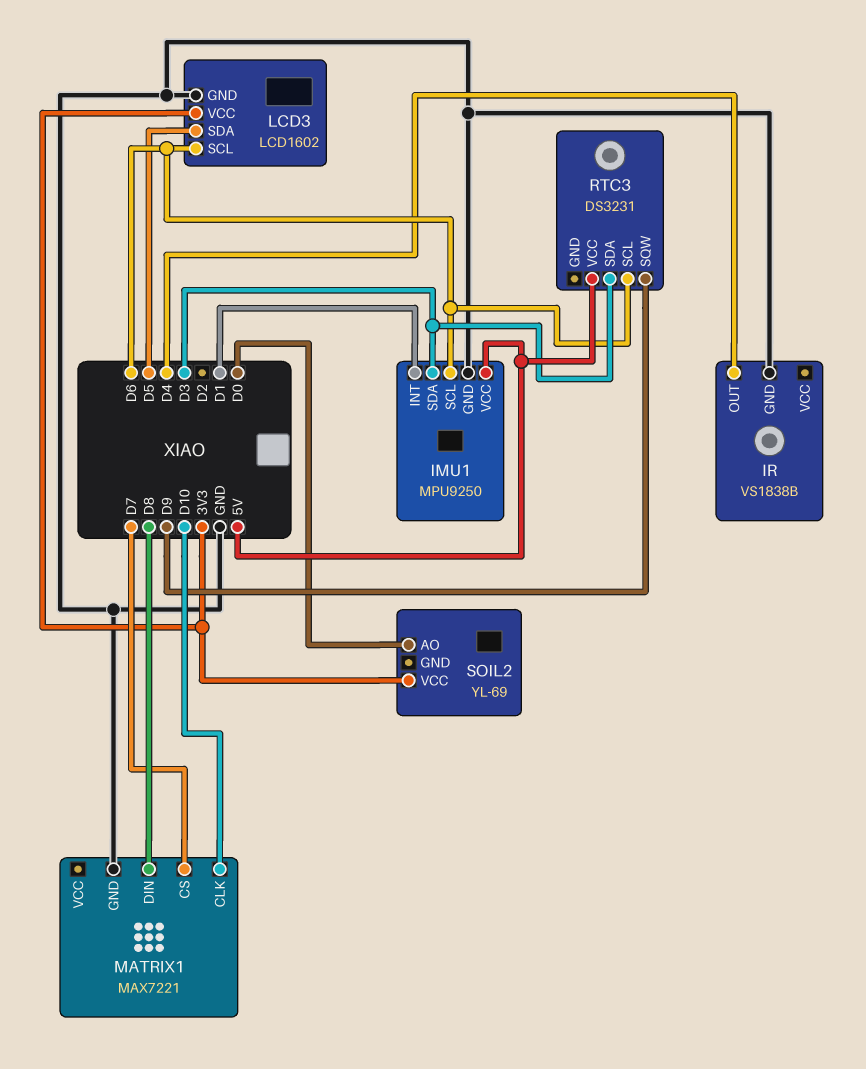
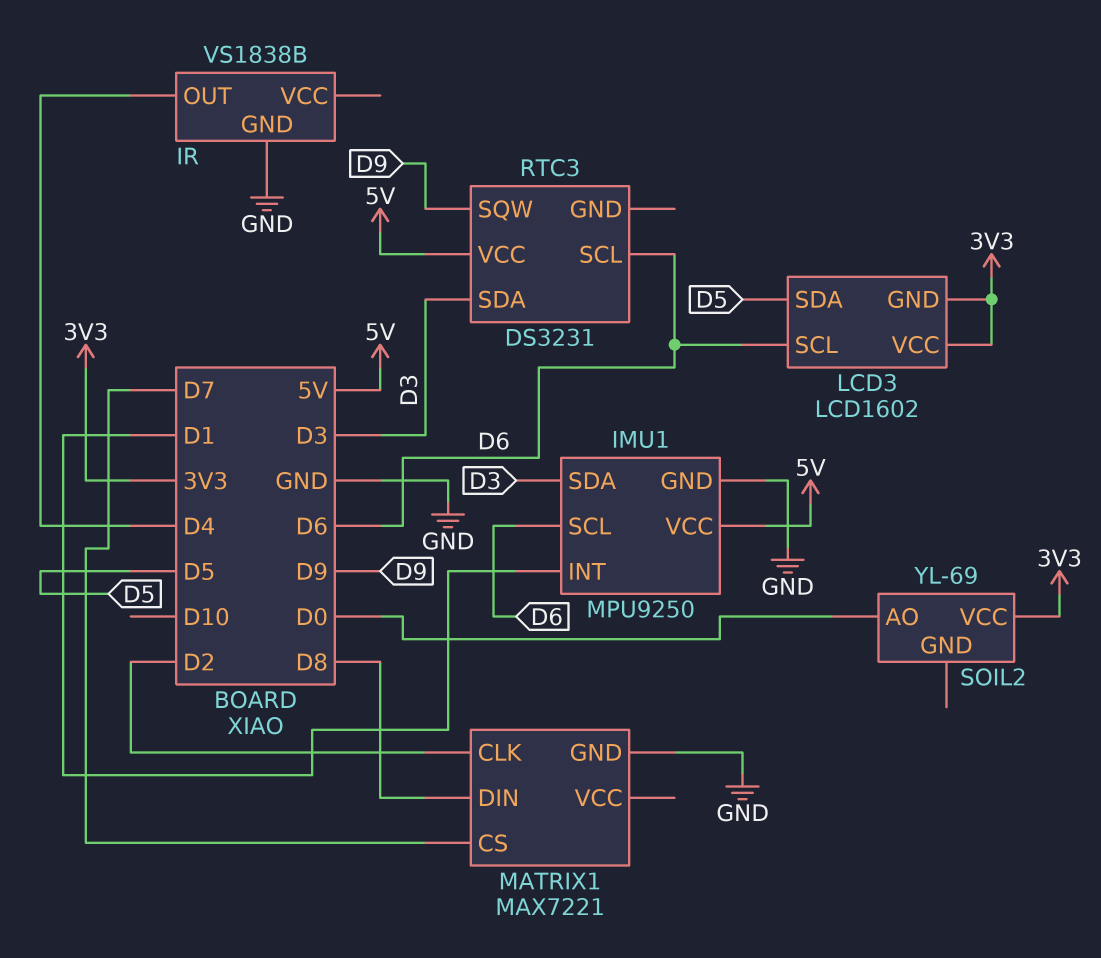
LCD3 pin GND: GND -> 3V3
MATRIX1 pin CLK: D10 -> D2

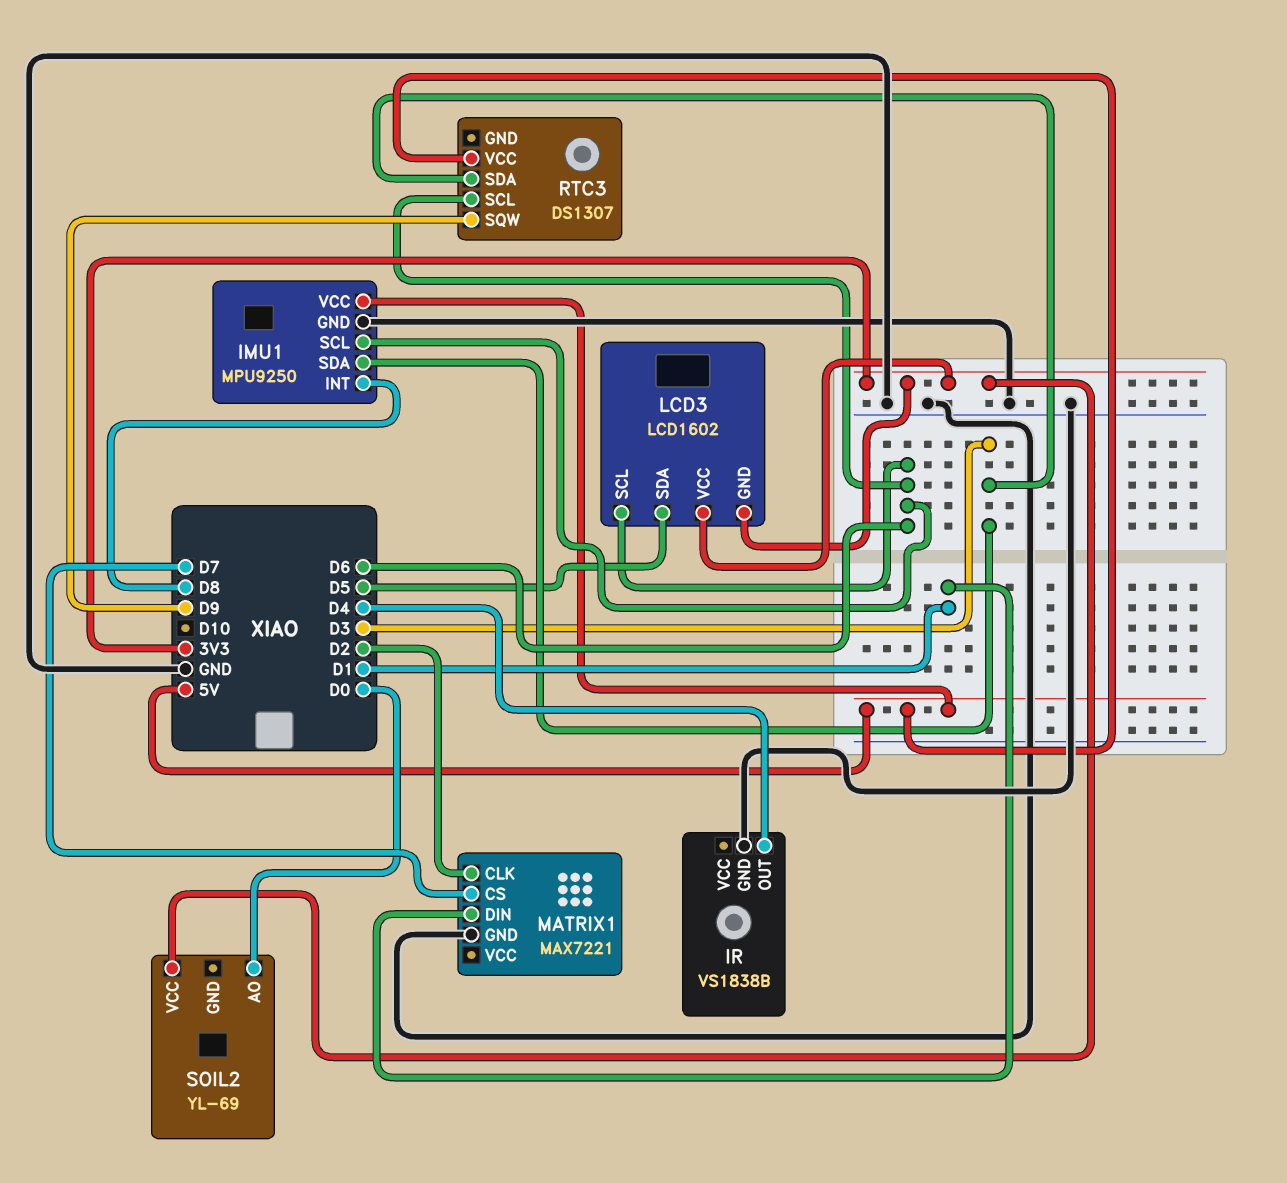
IMU1 pin INT: D1 -> D8
MATRIX1 pin DIN: D8 -> D1
RTC3: DS3231 -> DS1307

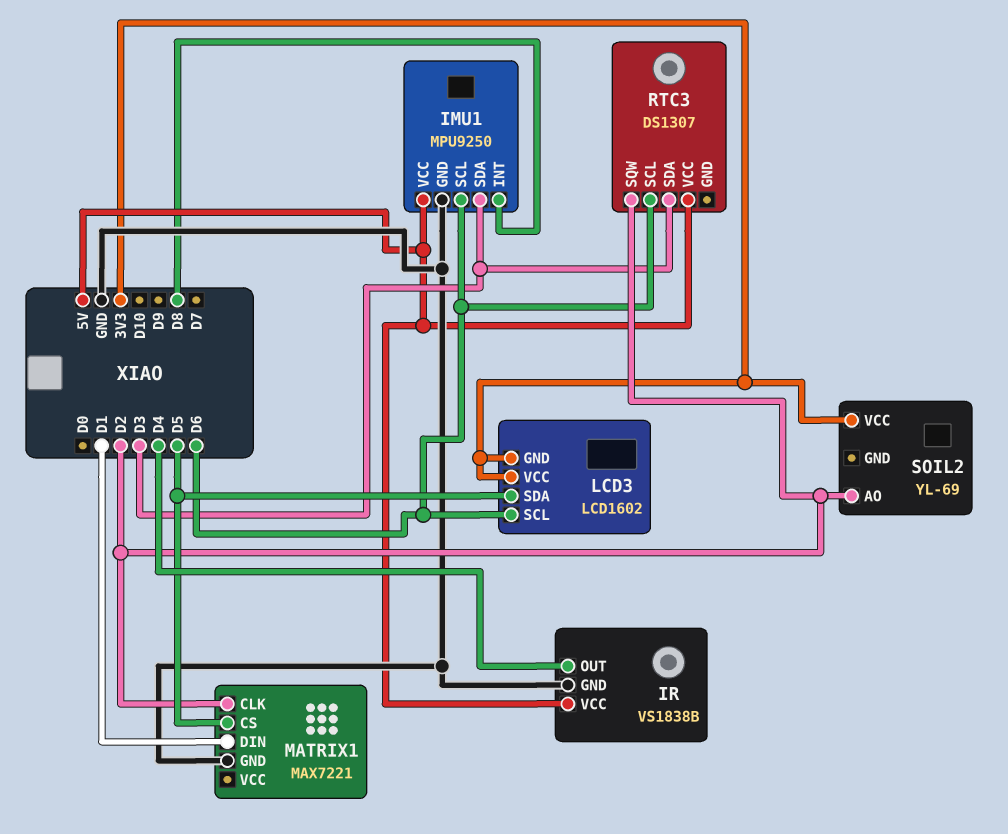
IR pin VCC: none -> 5V
MATRIX1 pin CS: D7 -> D5
RTC3 pin SQW: D9 -> D2
SOIL2 pin AO: D0 -> D2

